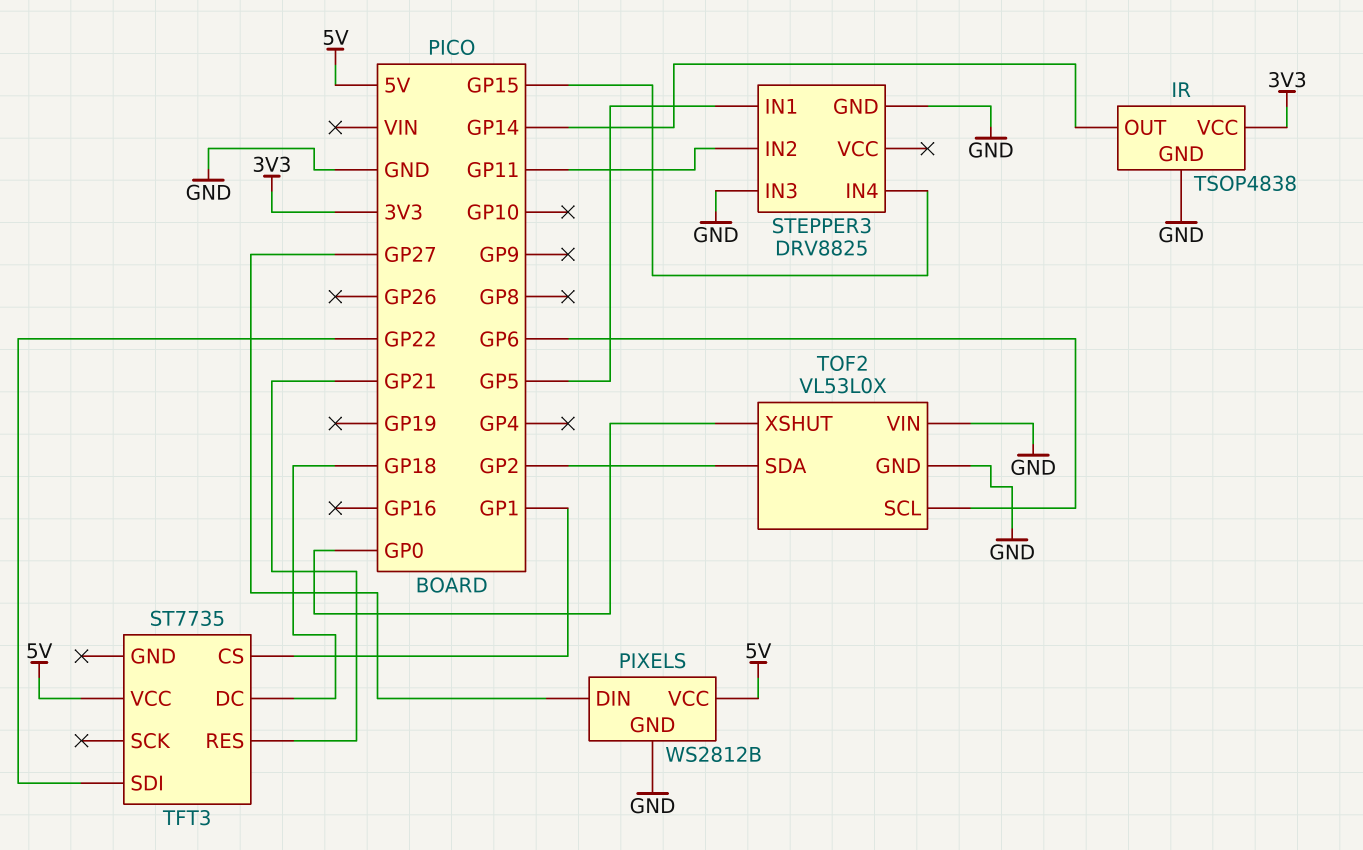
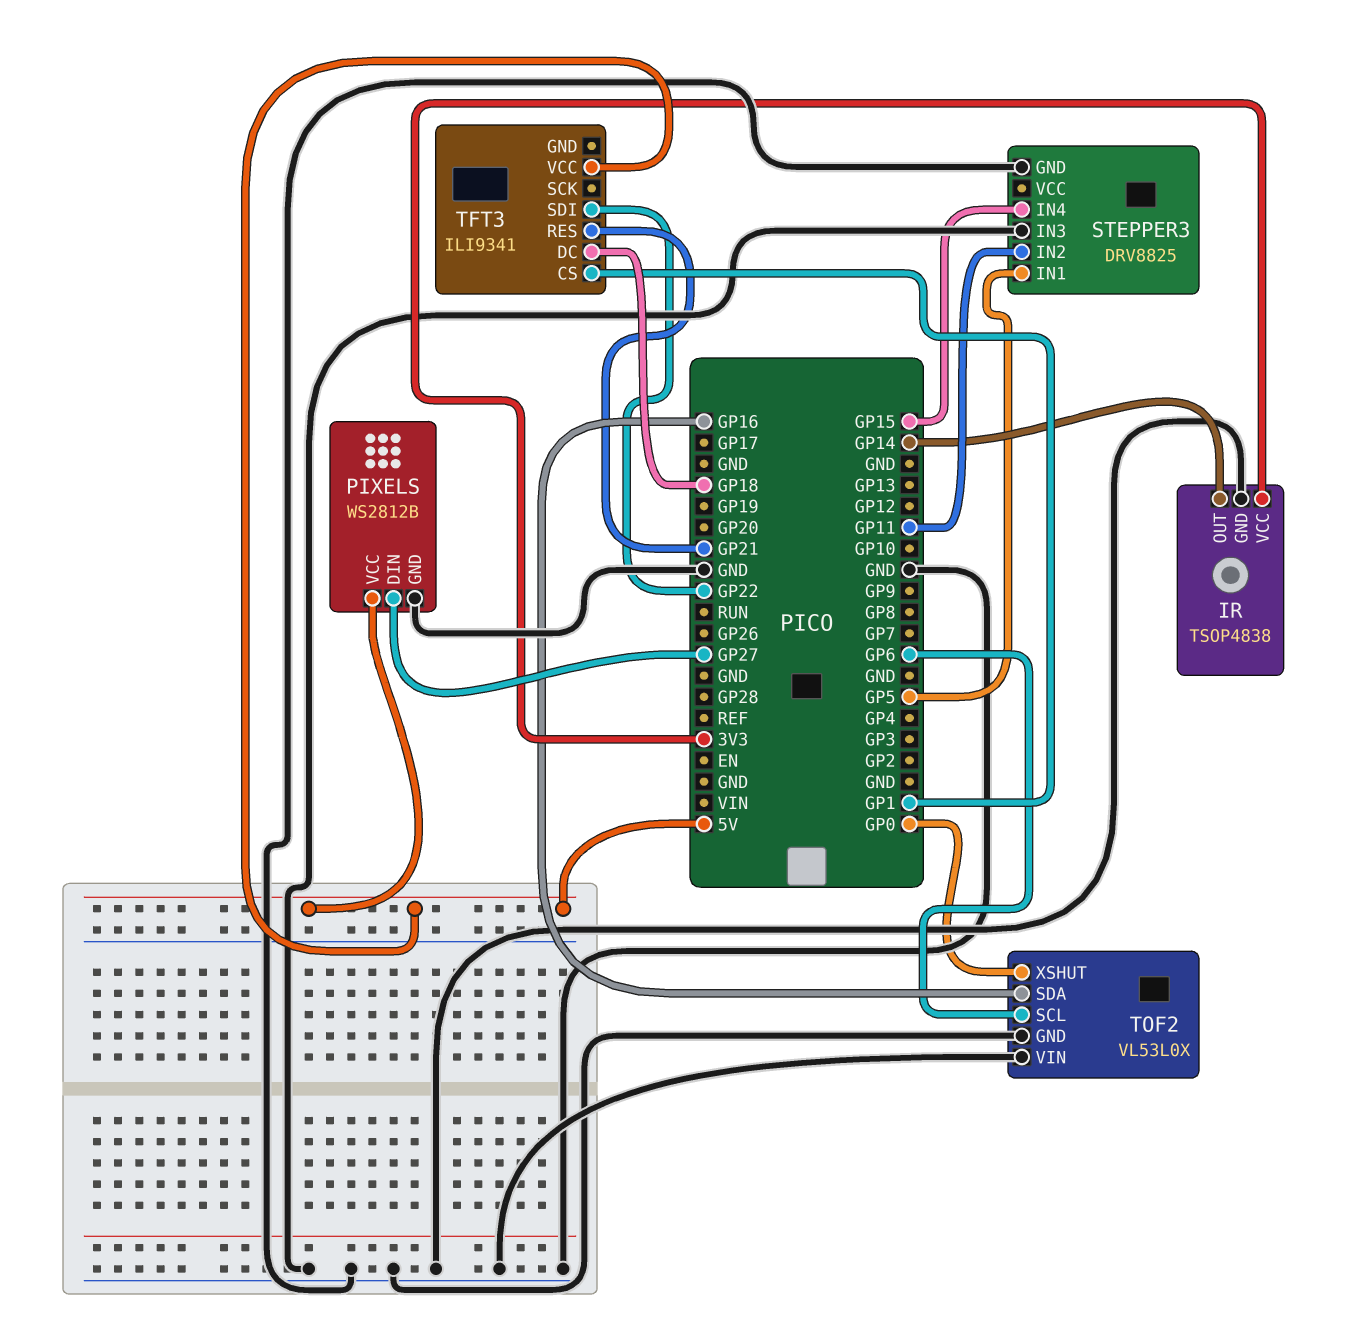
TFT3: ST7735 -> ILI9341
TOF2 pin SDA: GP2 -> GP16

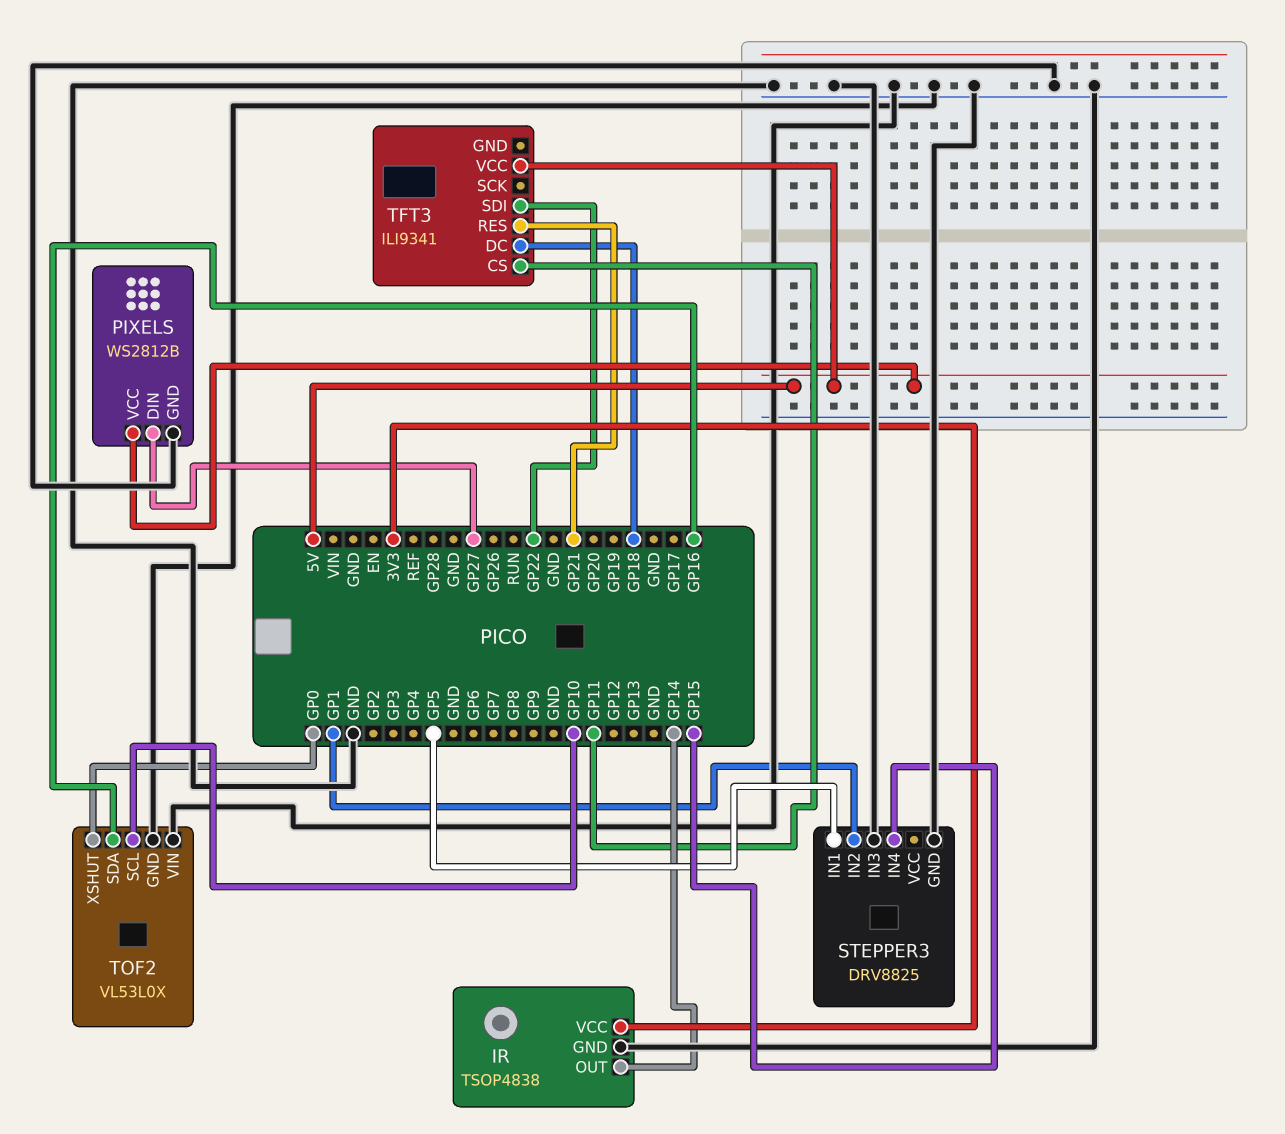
STEPPER3 pin IN2: GP11 -> GP1
TFT3 pin CS: GP1 -> GP11
TOF2 pin SCL: GP6 -> GP10

